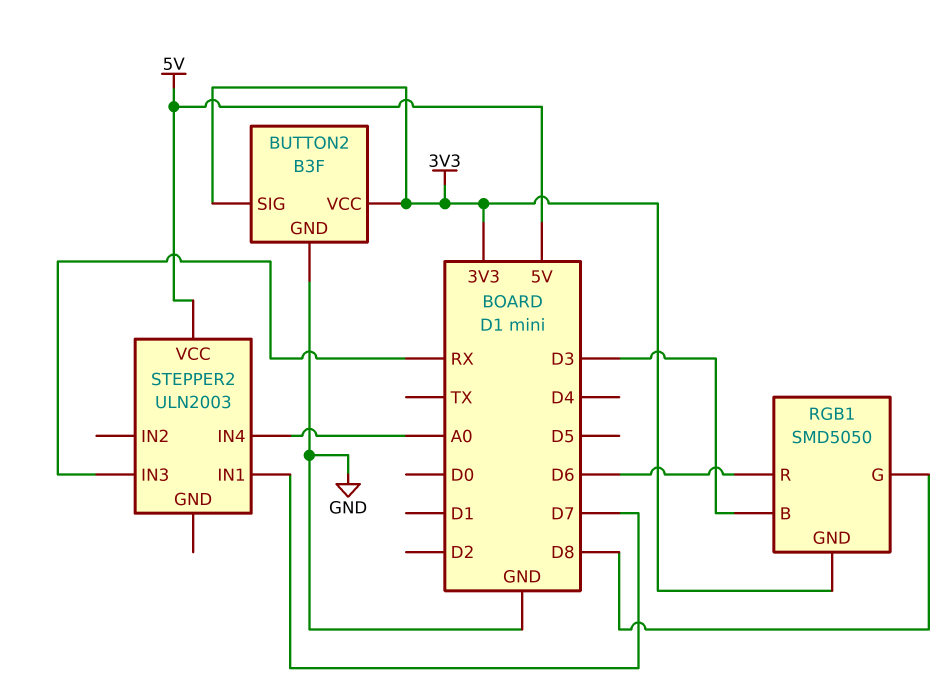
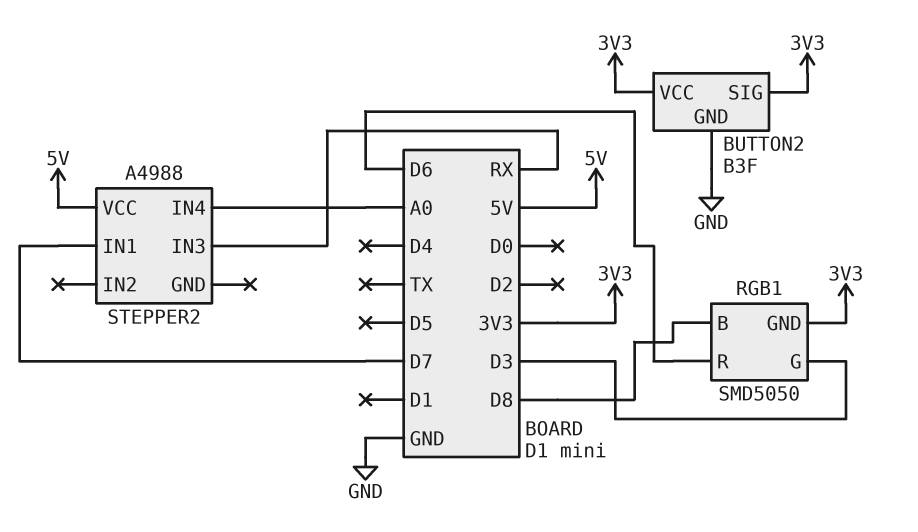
RGB1 pin B: D3 -> D8
RGB1 pin G: D8 -> D3
STEPPER2: ULN2003 -> A4988

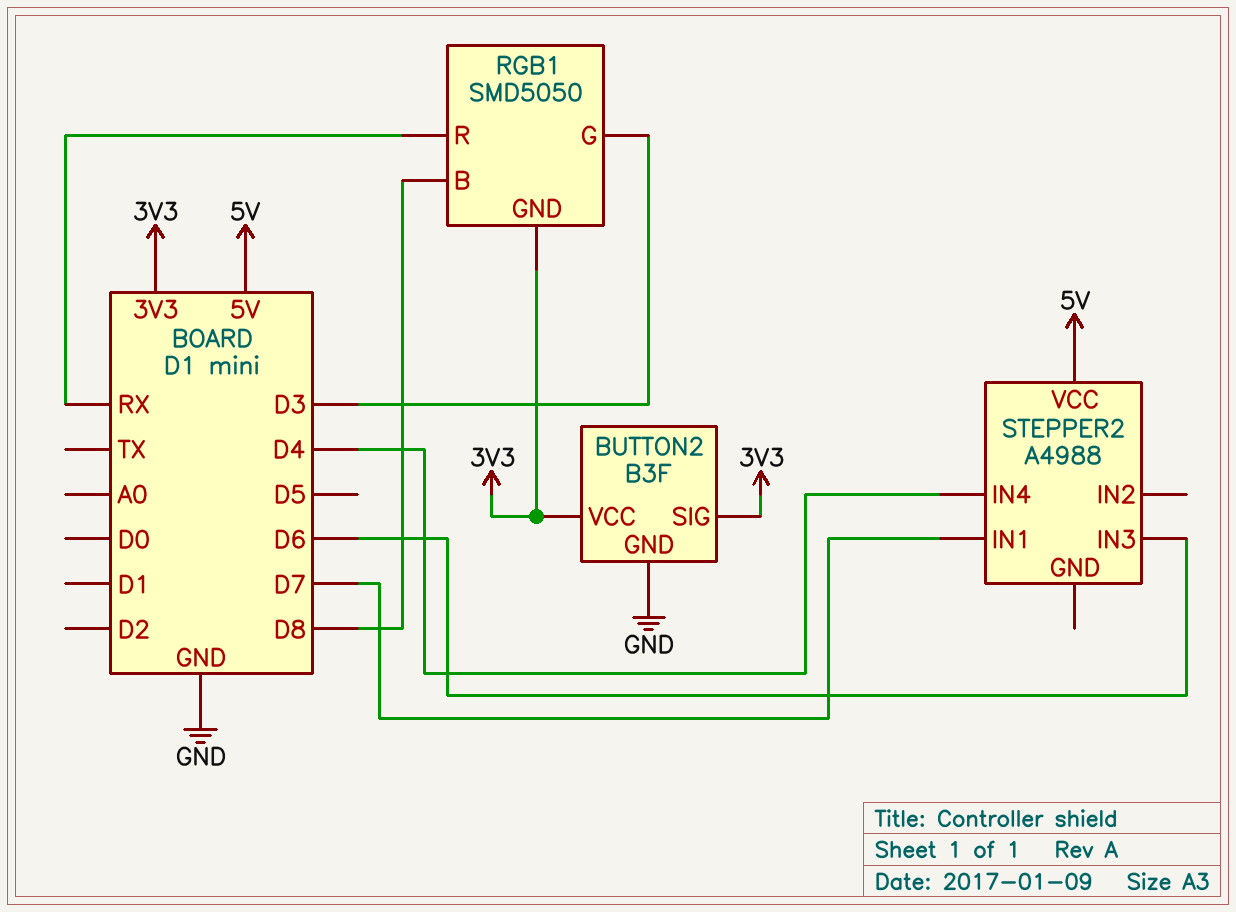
RGB1 pin R: D6 -> RX
STEPPER2 pin IN3: RX -> D6
STEPPER2 pin IN4: A0 -> D4

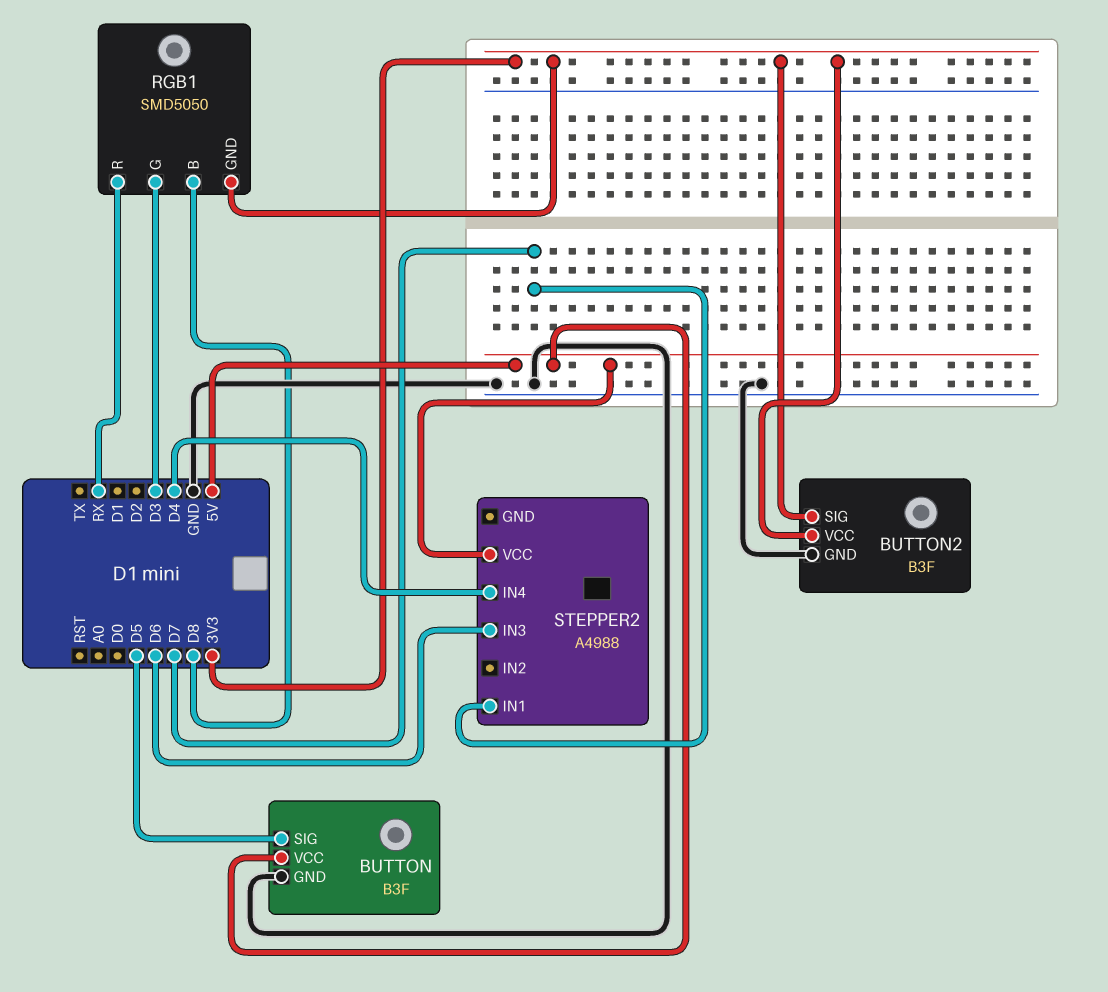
BUTTON: none -> B3F
BUTTON pin GND: none -> GND
BUTTON pin SIG: none -> D5
BUTTON pin VCC: none -> 5V

